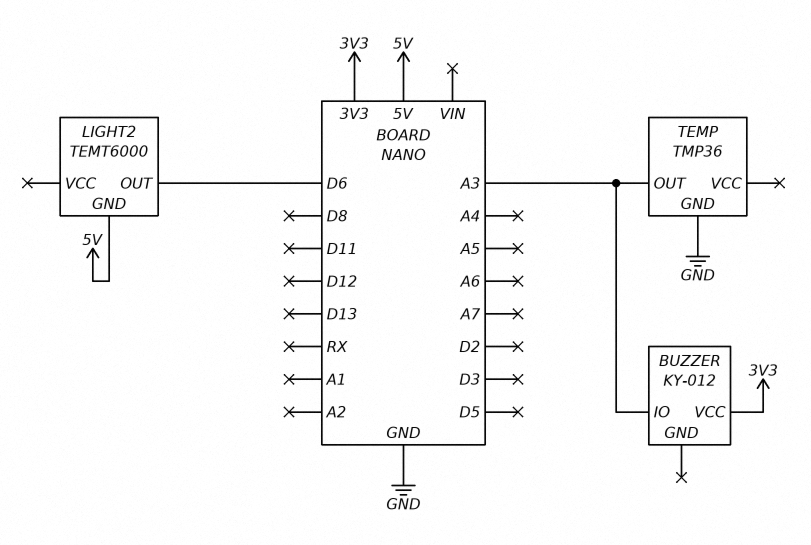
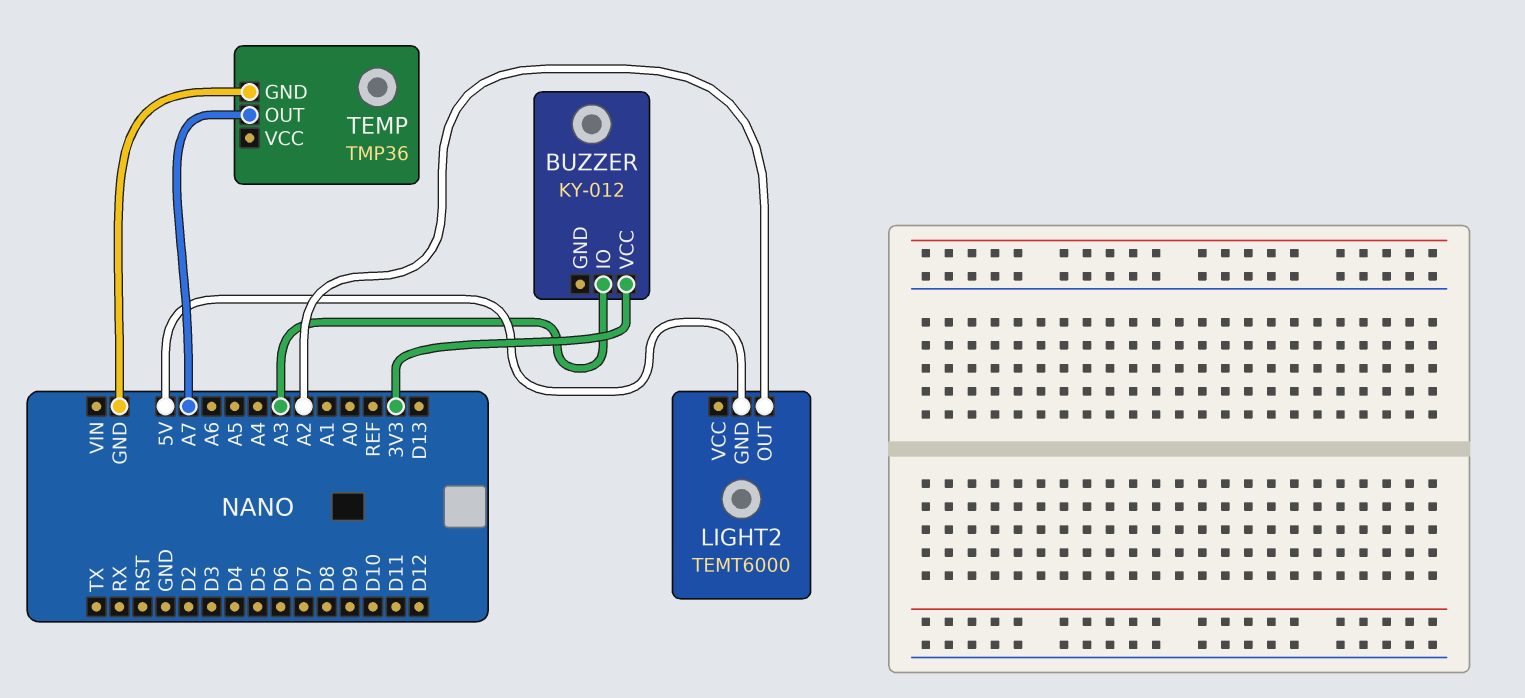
LIGHT2 pin OUT: D6 -> A2
TEMP pin OUT: A3 -> A7

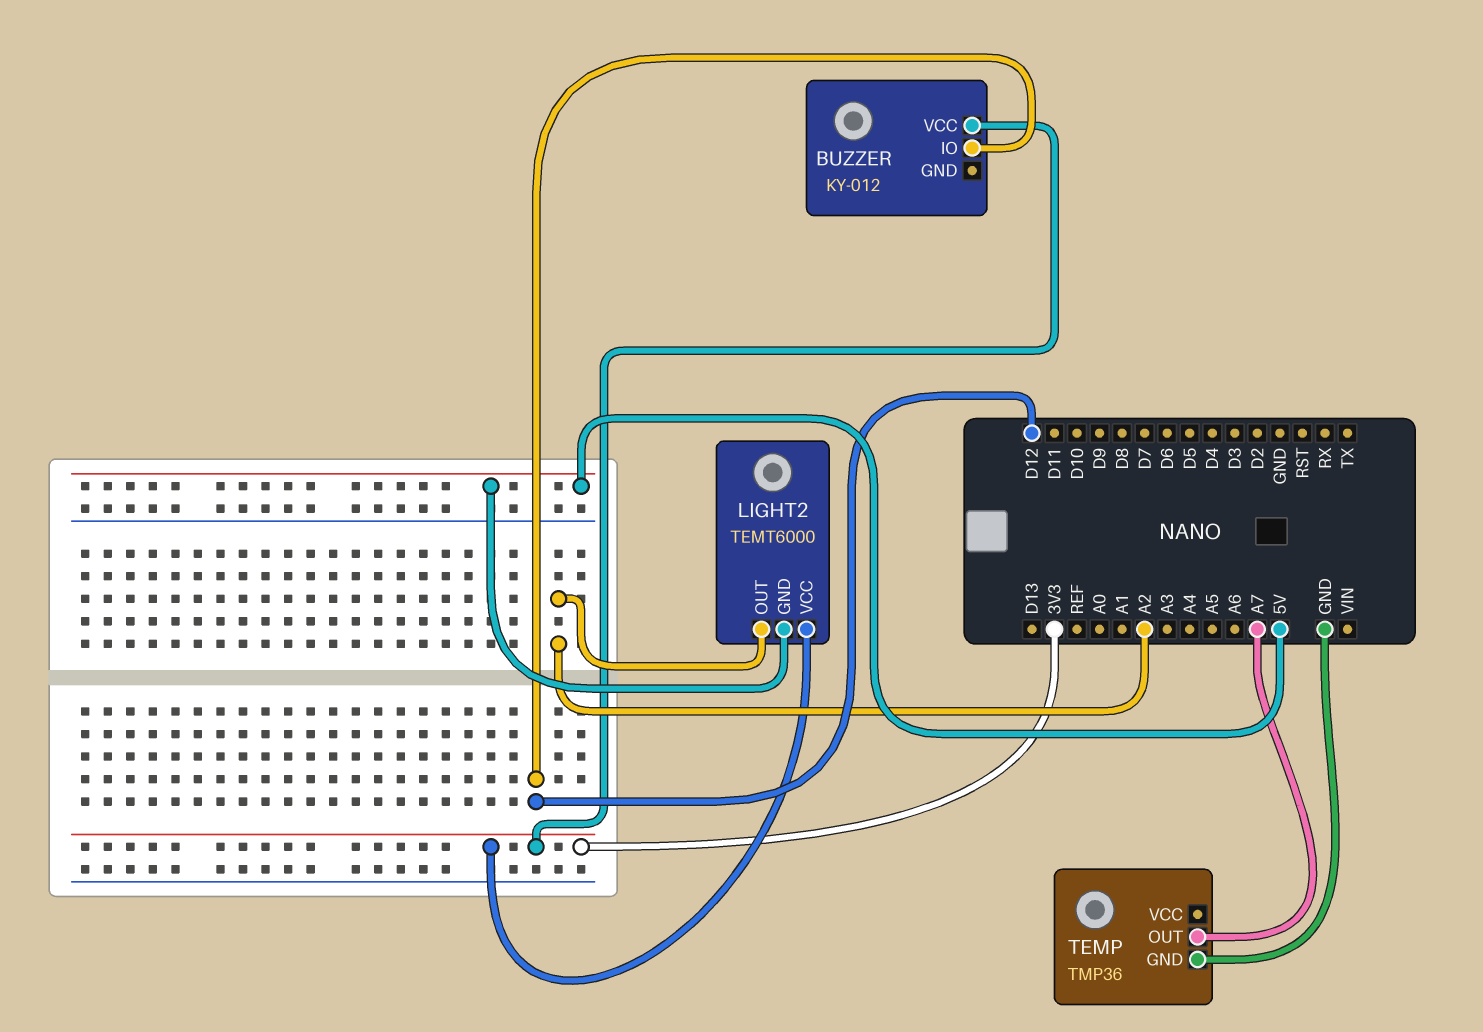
BUZZER pin IO: A3 -> D12
LIGHT2 pin VCC: none -> 3V3

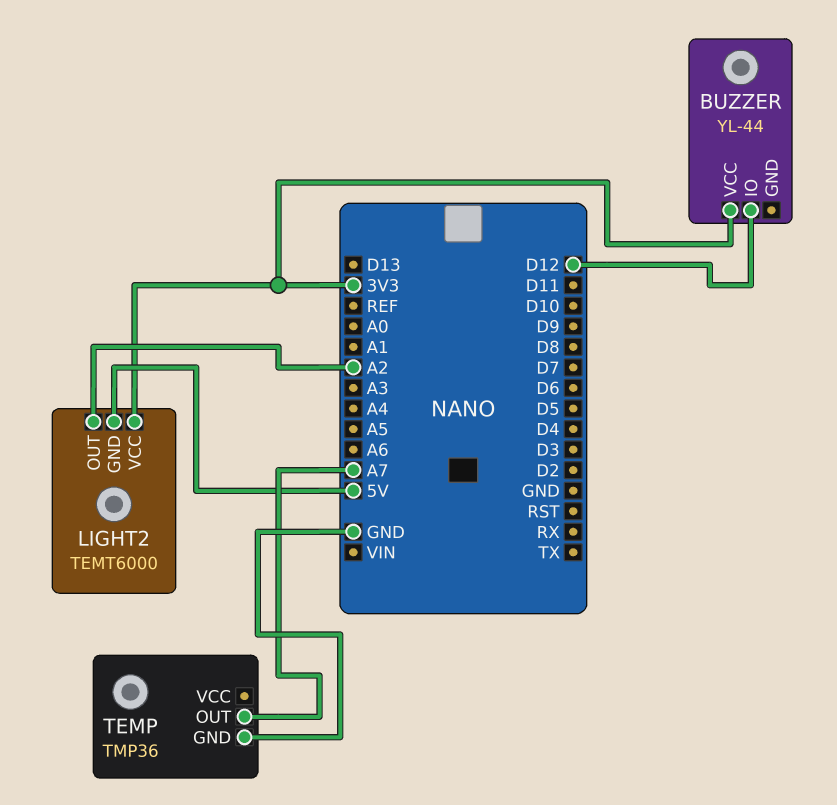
BUZZER: KY-012 -> YL-44

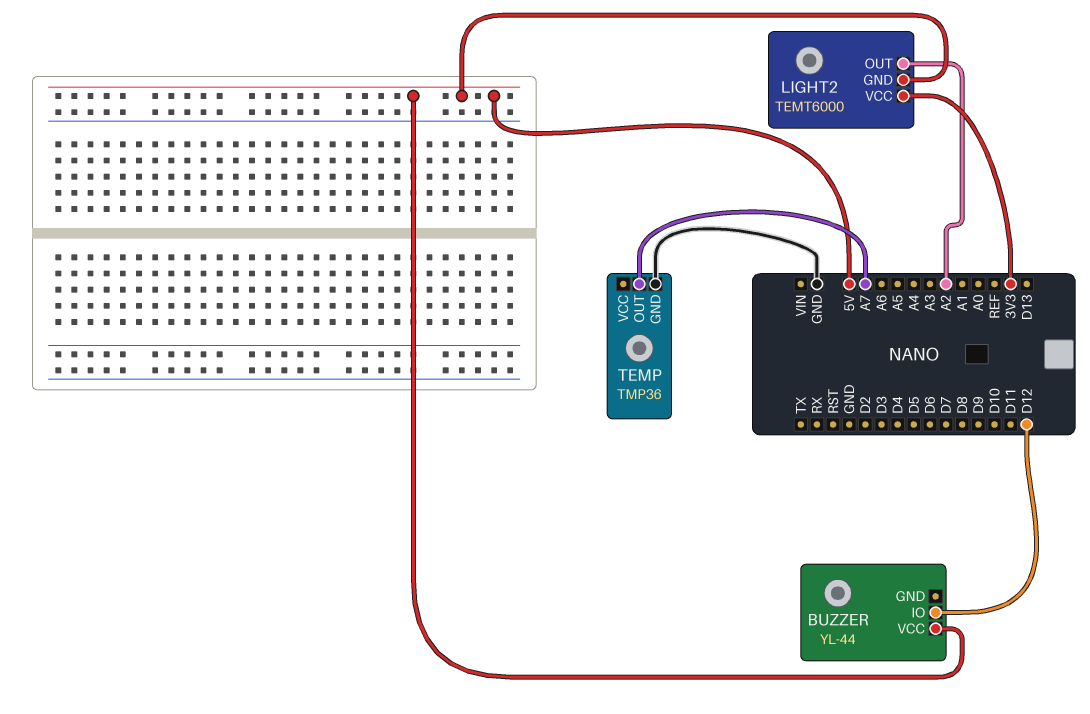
BUZZER pin VCC: 3V3 -> 5V

